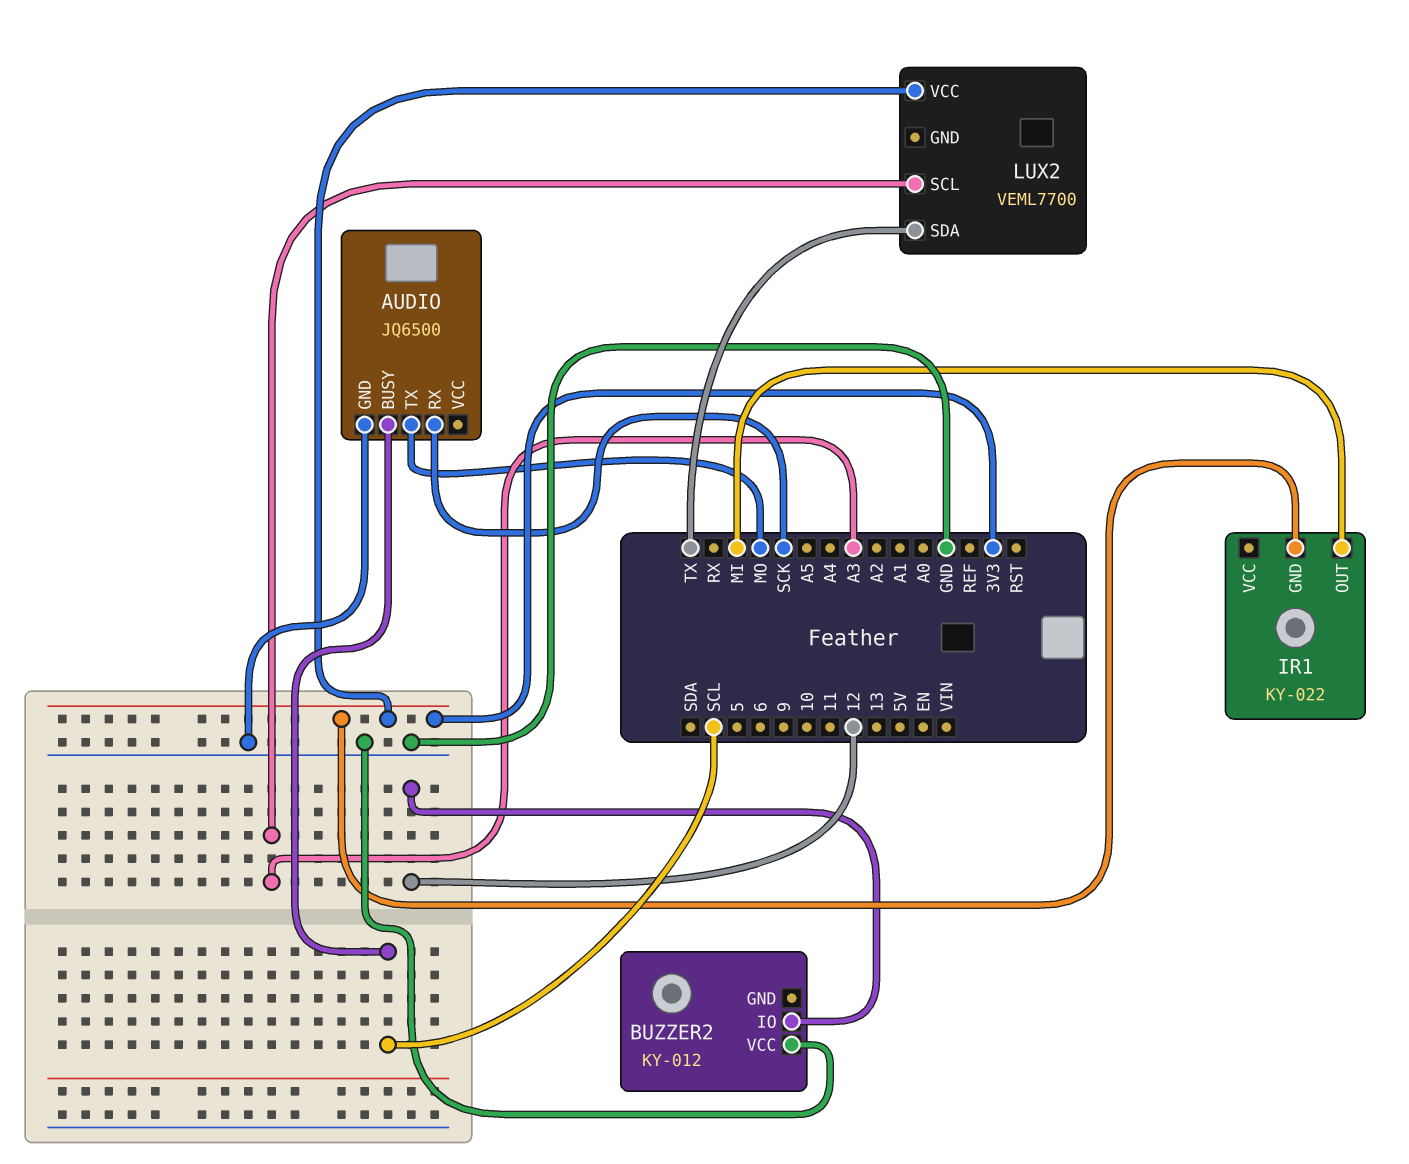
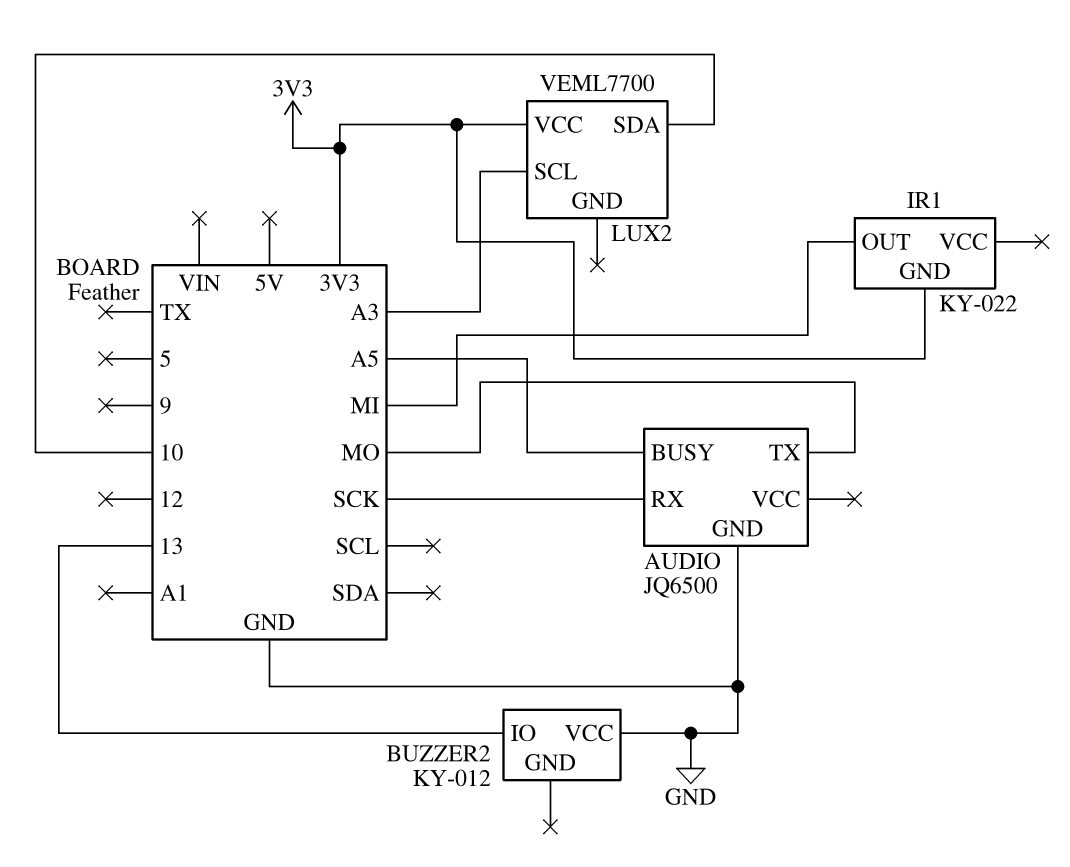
AUDIO pin BUSY: SCL -> A5
BUZZER2 pin IO: 12 -> 13
LUX2 pin SDA: TX -> 10

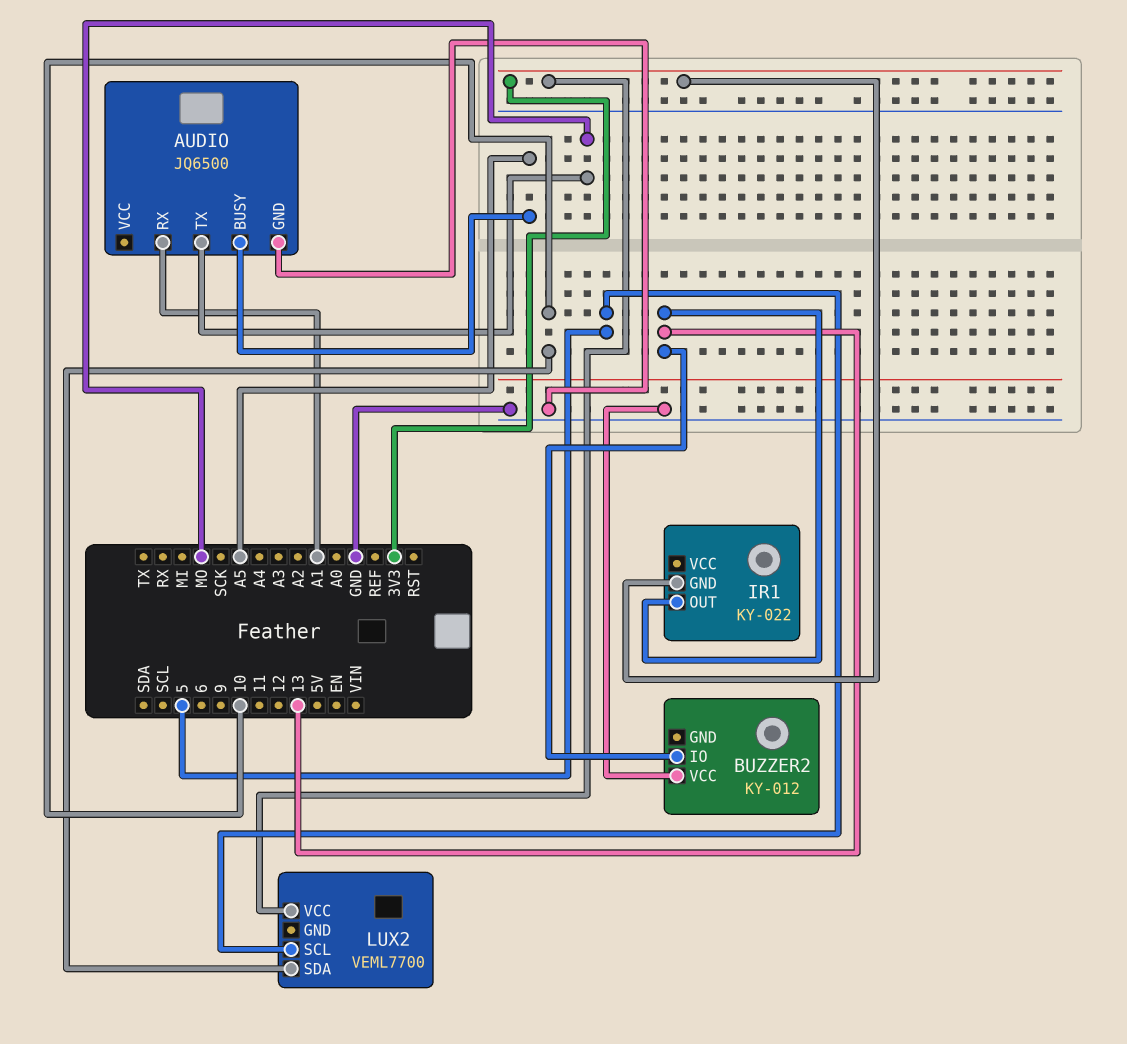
AUDIO pin RX: SCK -> A1
IR1 pin OUT: MI -> 13
LUX2 pin SCL: A3 -> 5

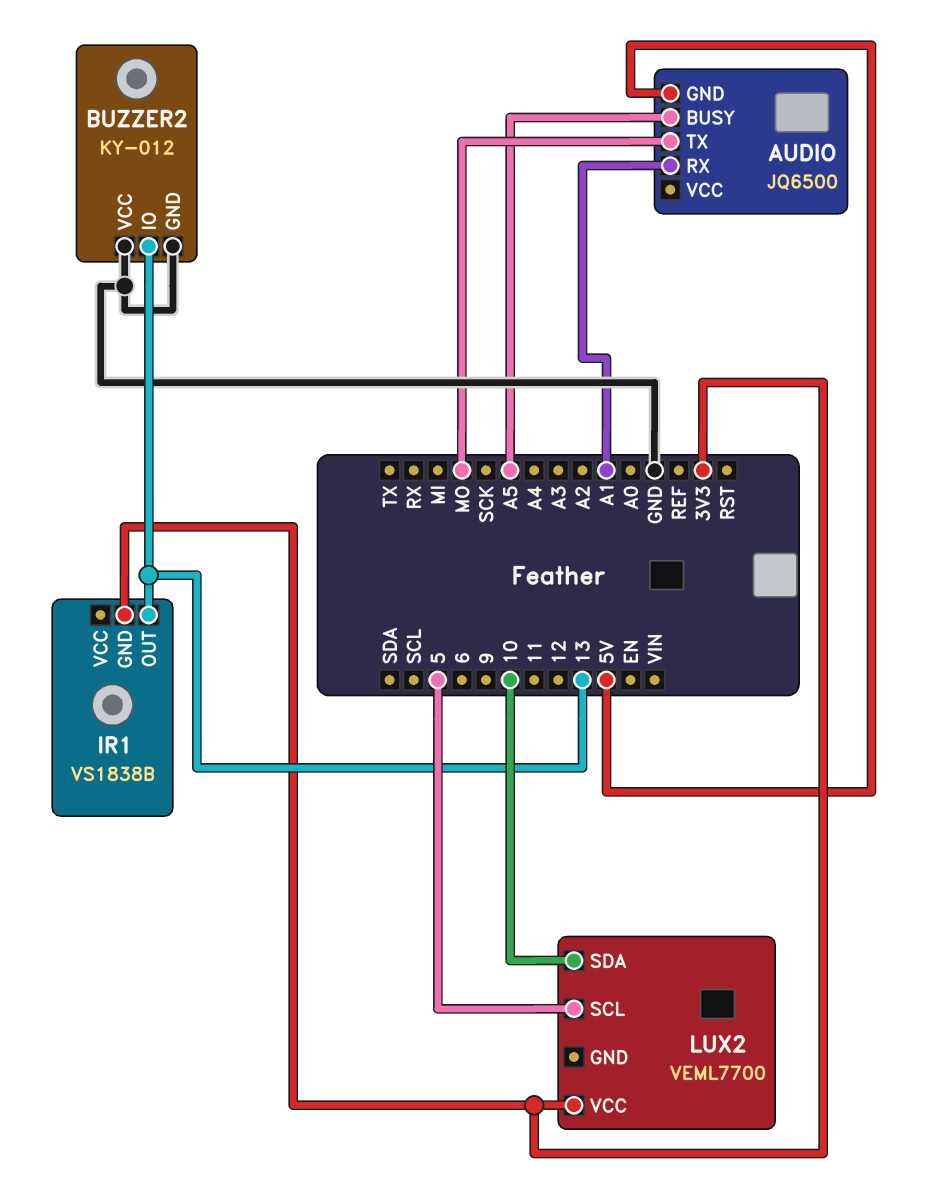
AUDIO pin GND: GND -> 5V
BUZZER2 pin GND: none -> GND
IR1: KY-022 -> VS1838B

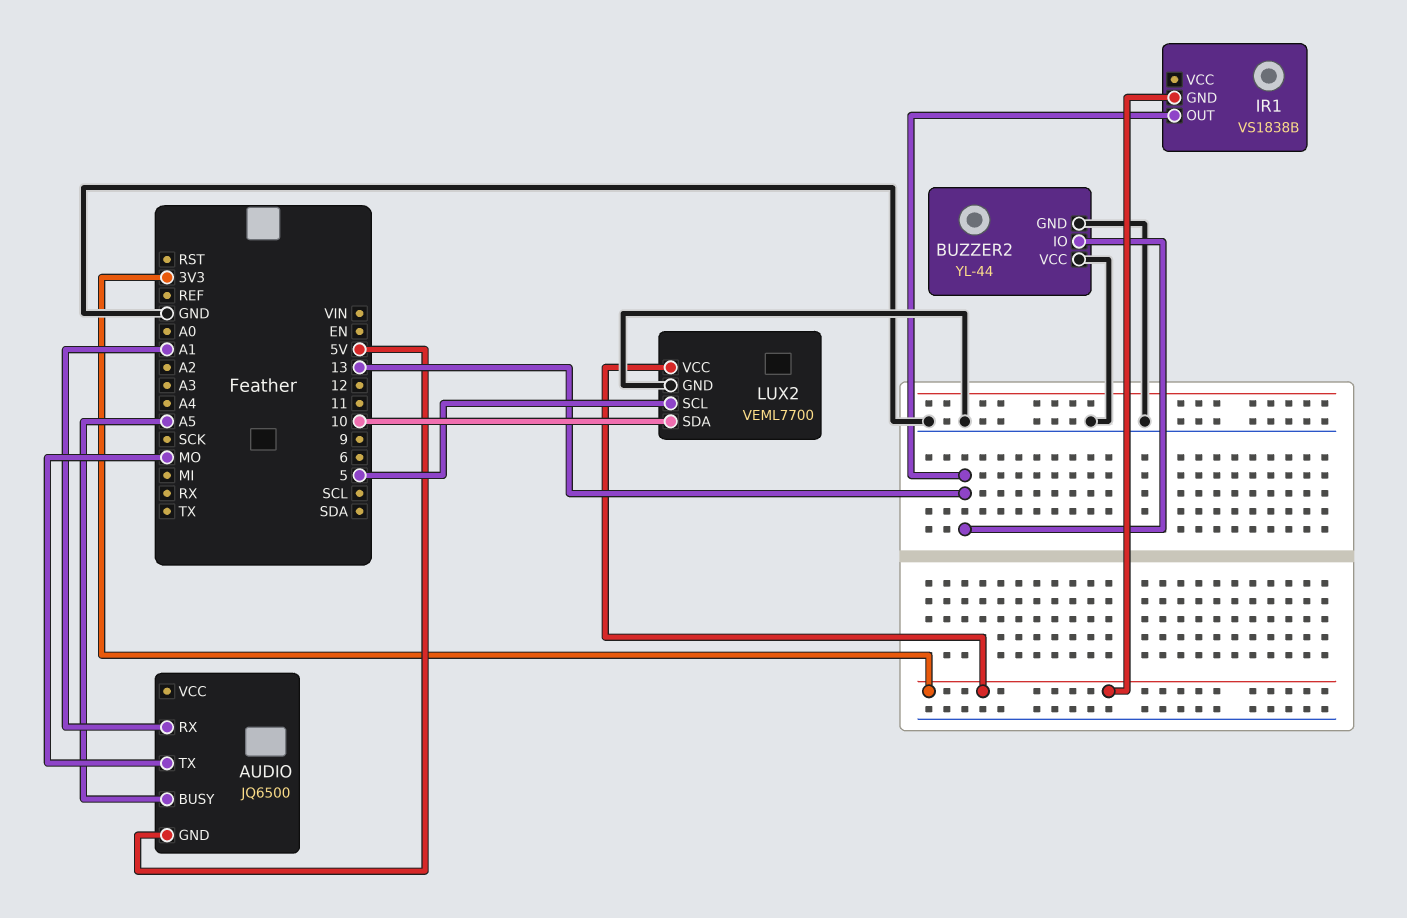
BUZZER2: KY-012 -> YL-44
LUX2 pin GND: none -> GND

